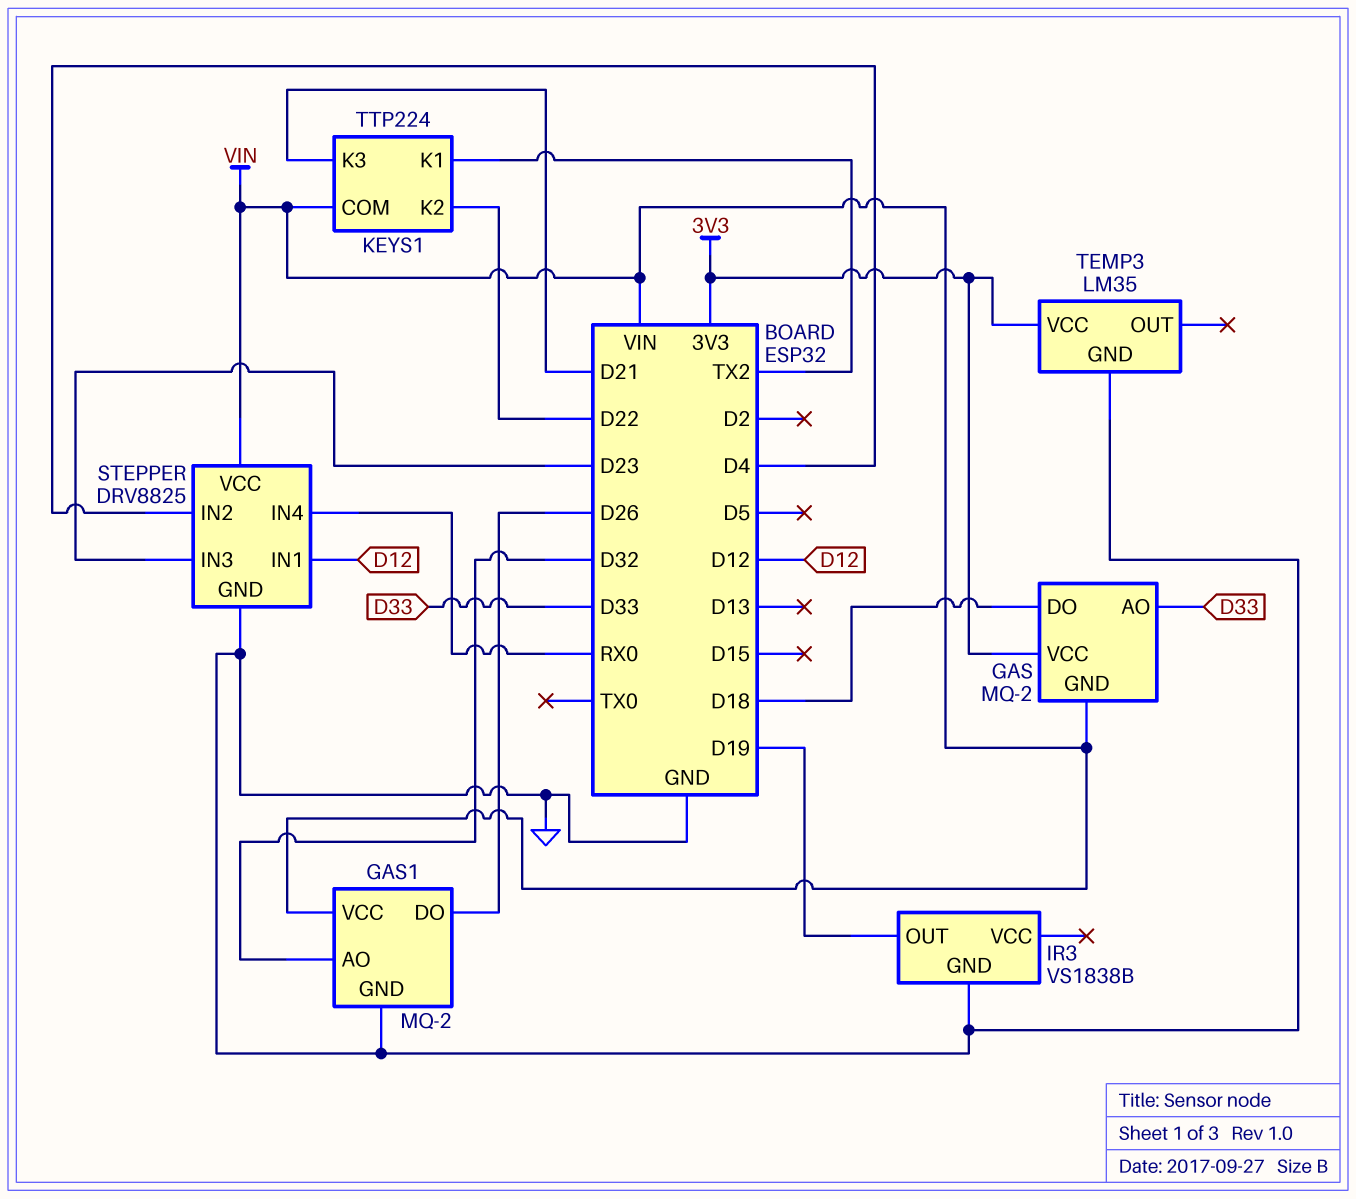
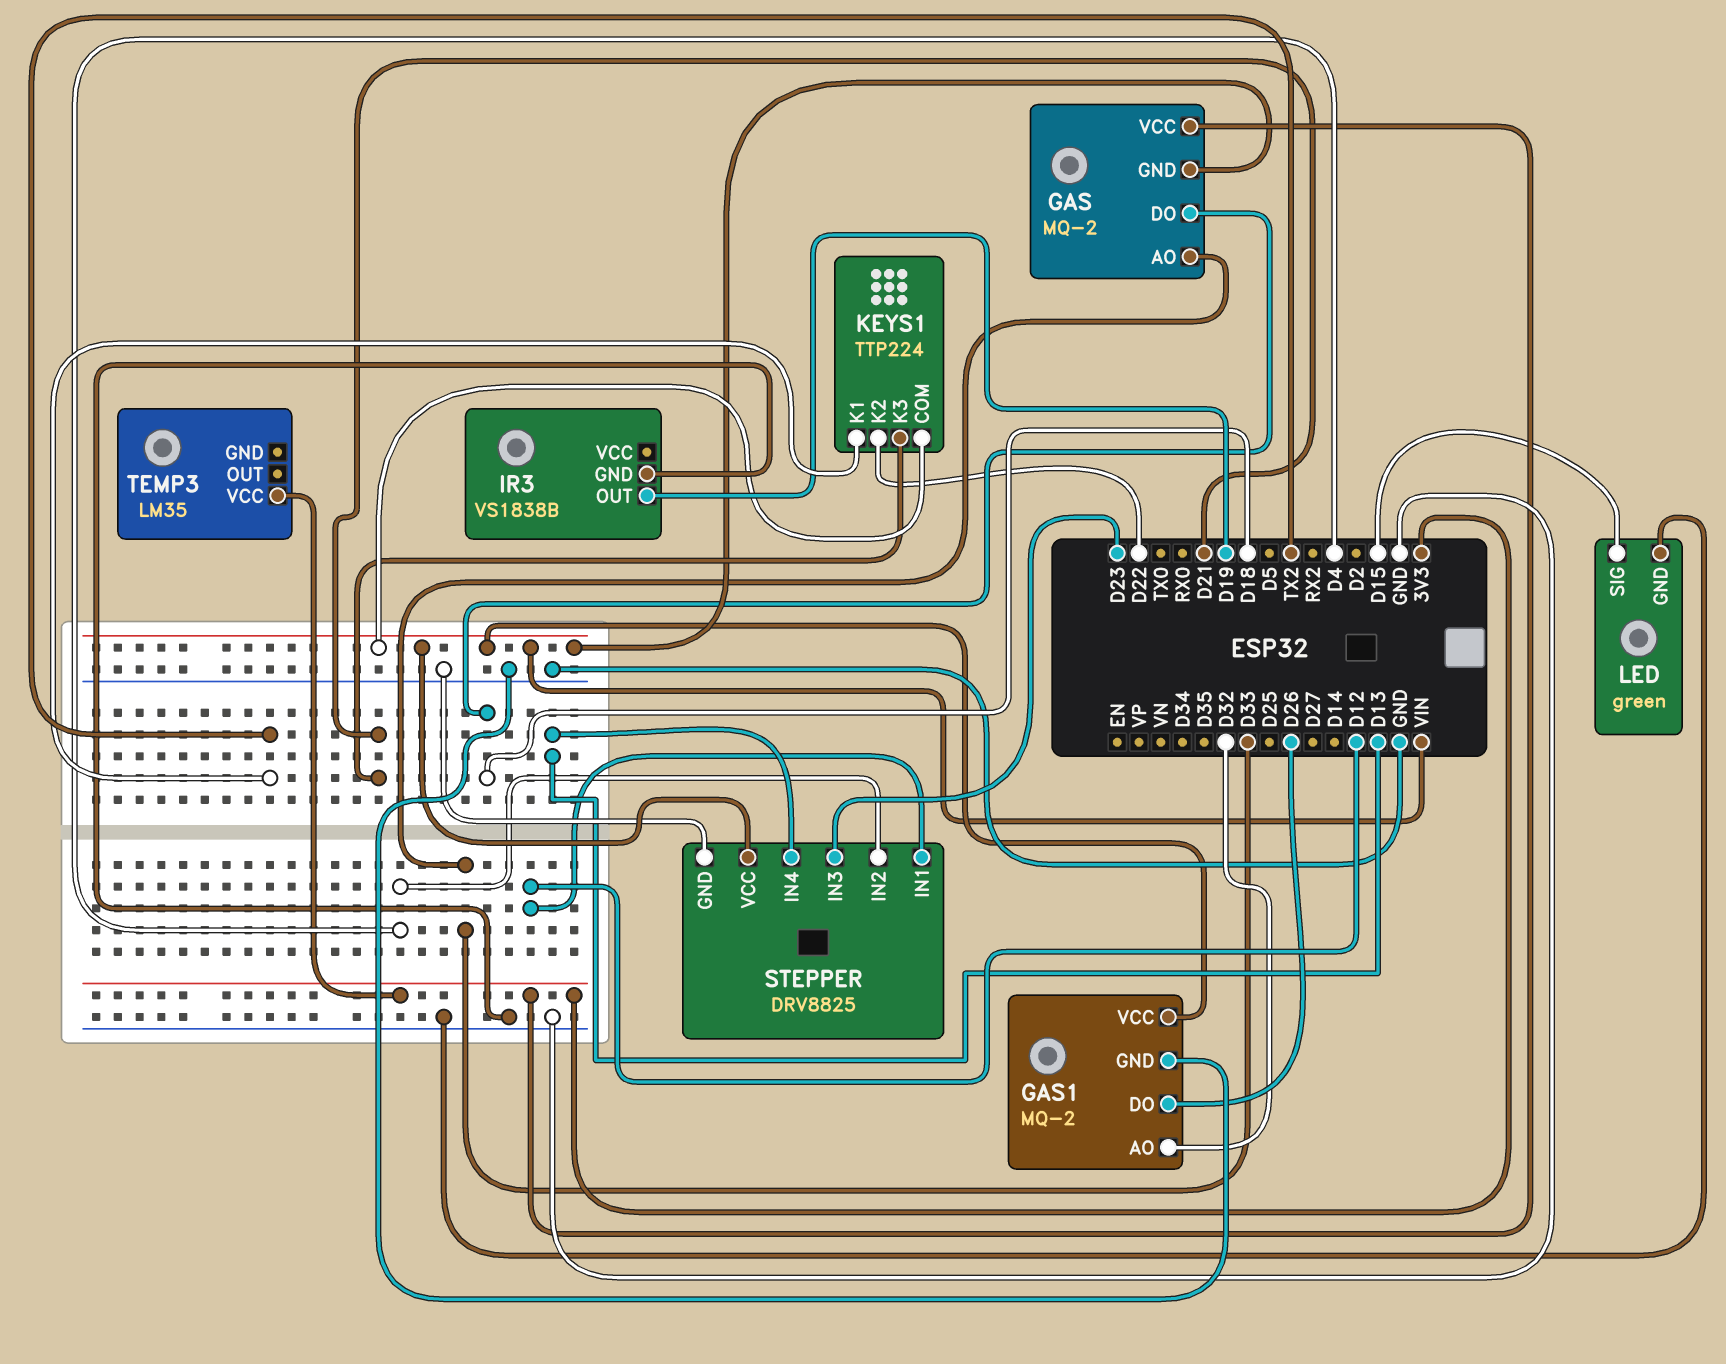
LED: none -> green
LED pin GND: none -> GND
LED pin SIG: none -> D15
STEPPER pin IN4: RX0 -> D13
TEMP3 pin GND: GND -> none

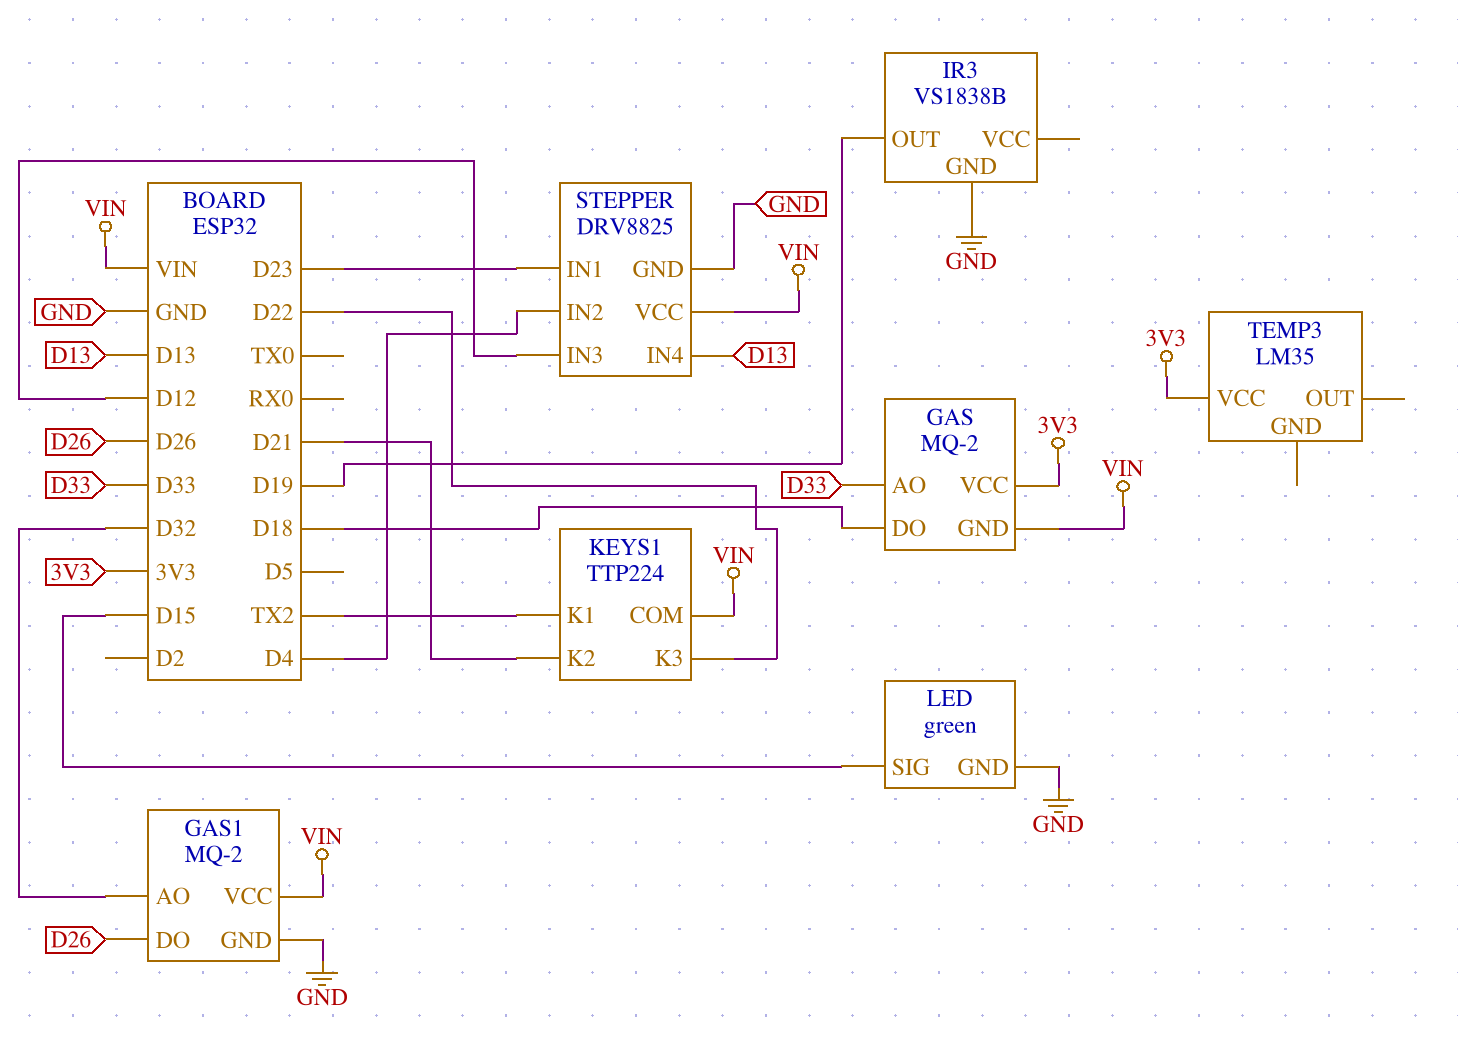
KEYS1 pin K2: D22 -> D21
KEYS1 pin K3: D21 -> D22
STEPPER pin IN1: D12 -> D23
STEPPER pin IN3: D23 -> D12

